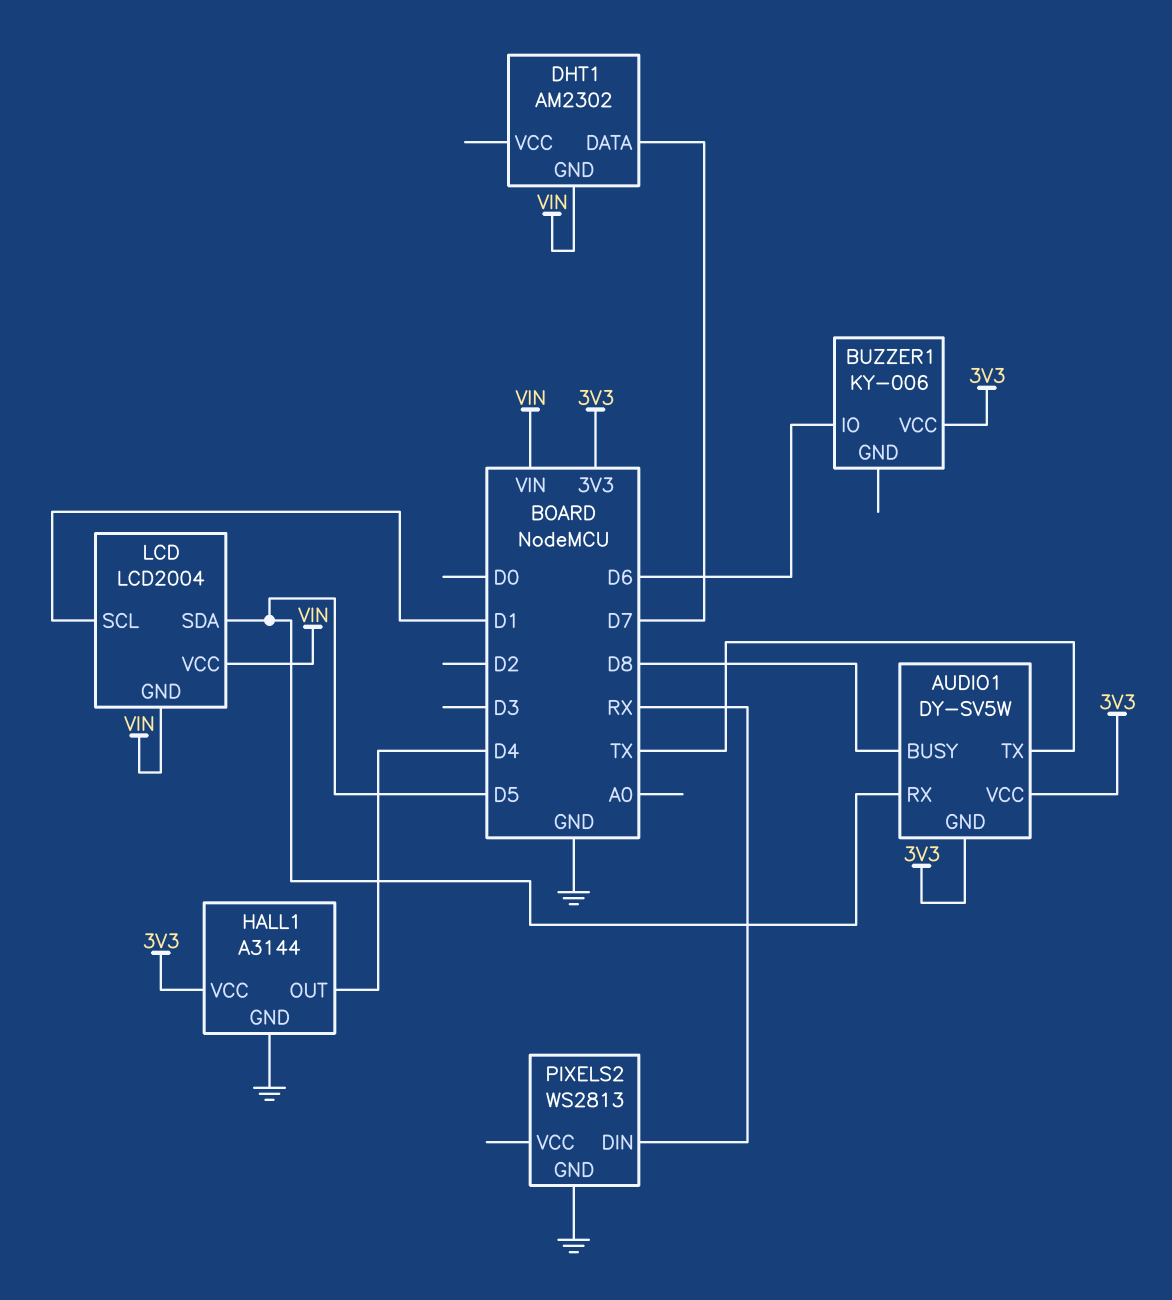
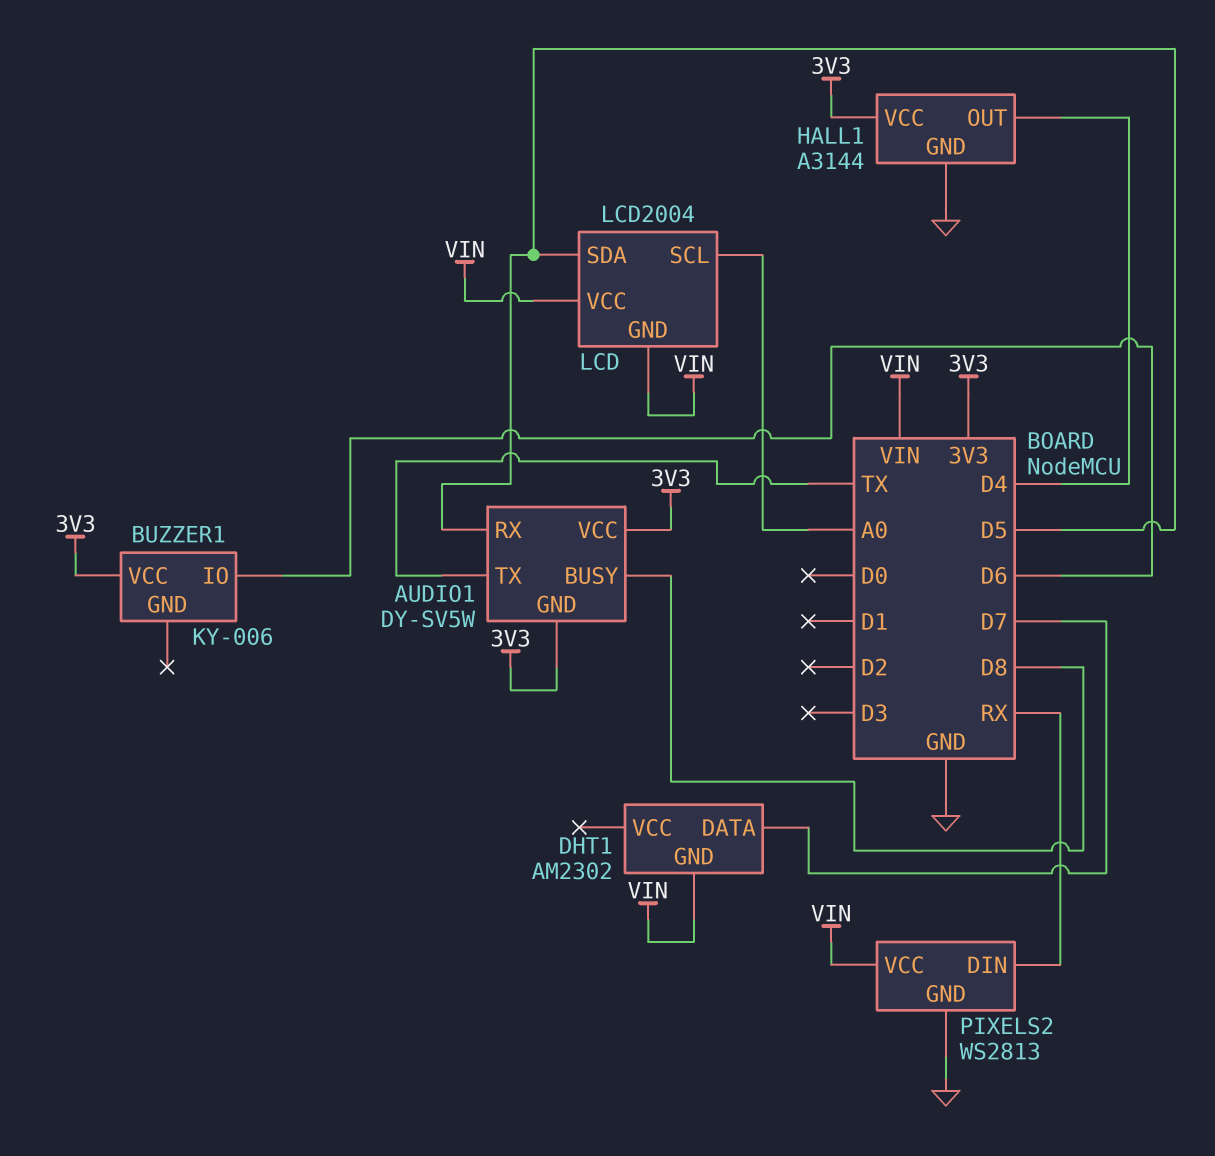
LCD pin SCL: D1 -> A0
PIXELS2 pin VCC: none -> VIN

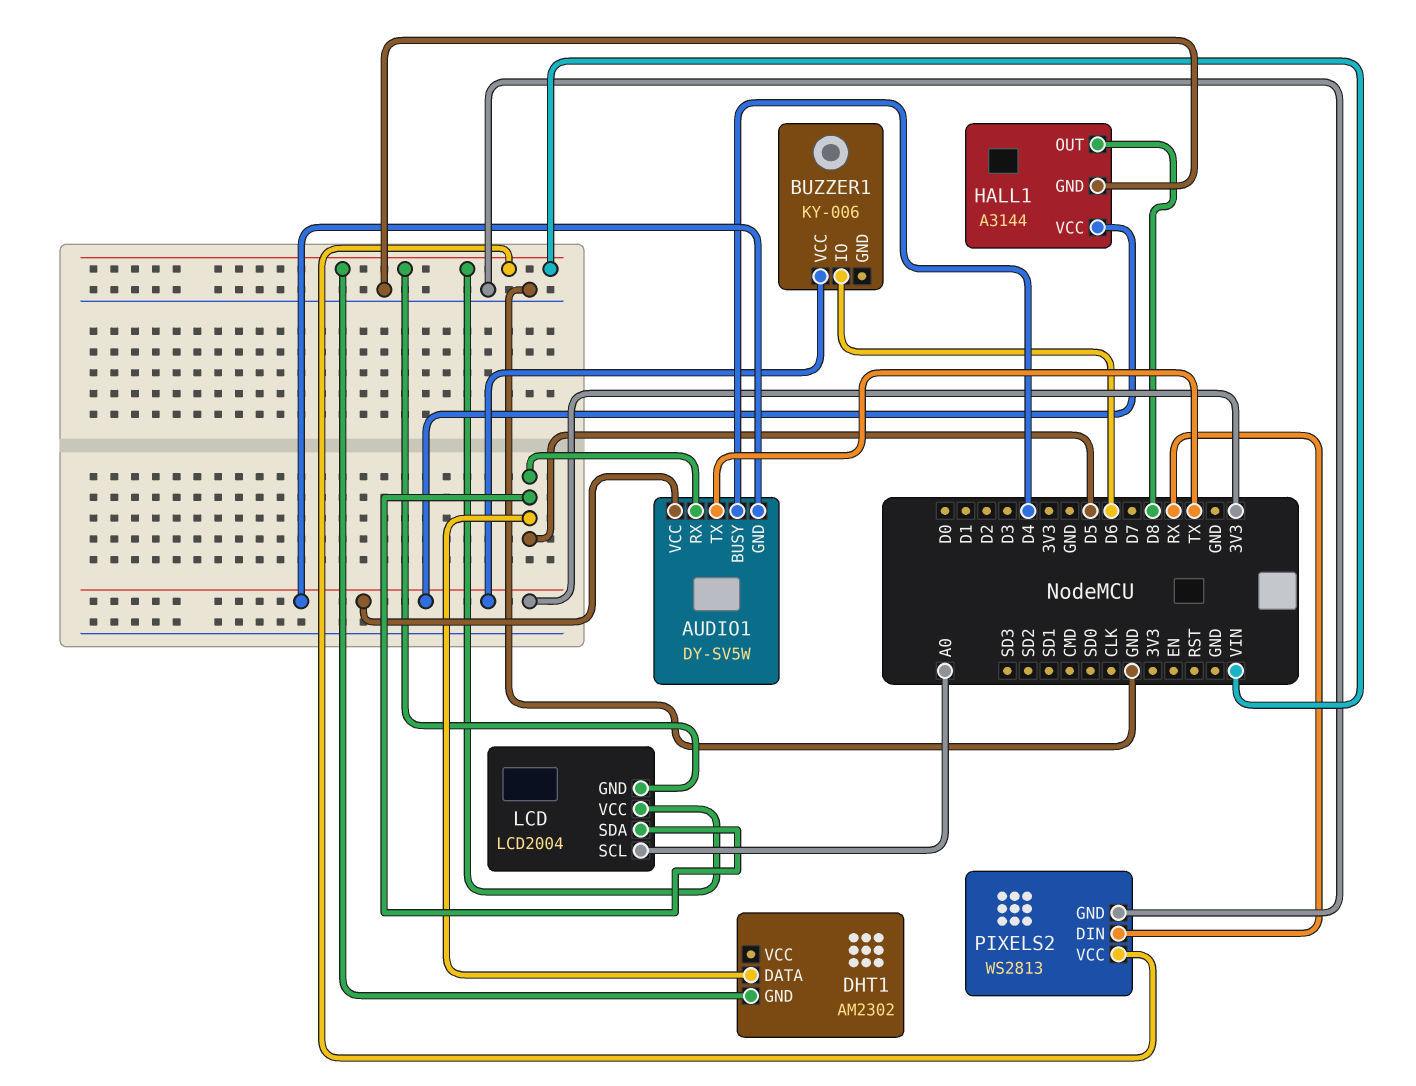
AUDIO1 pin BUSY: D8 -> D4
DHT1 pin DATA: D7 -> D5
HALL1 pin OUT: D4 -> D8

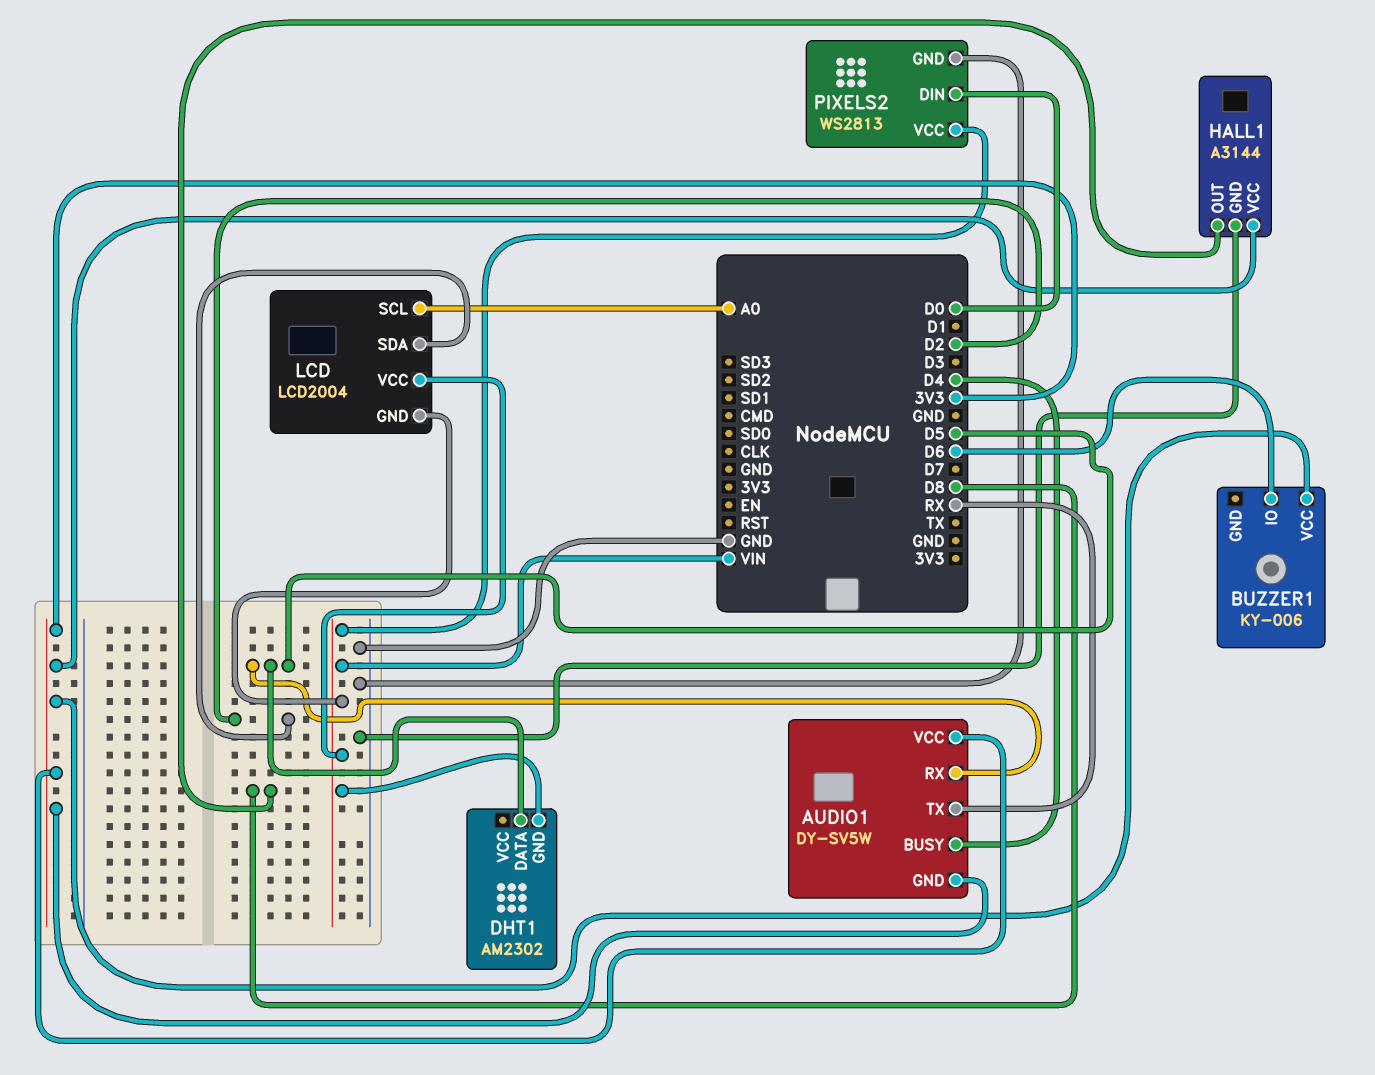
AUDIO1 pin TX: TX -> RX
LCD pin SDA: D5 -> D2
PIXELS2 pin DIN: RX -> D0

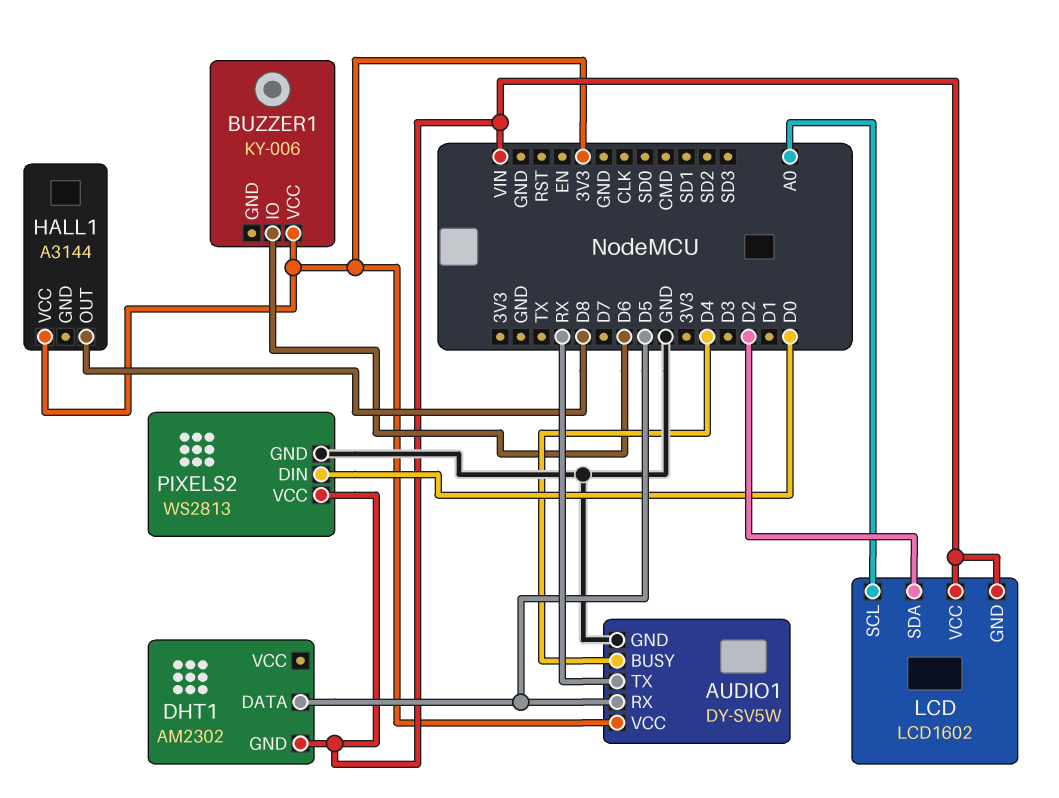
AUDIO1 pin GND: 3V3 -> GND
HALL1 pin GND: GND -> none
LCD: LCD2004 -> LCD1602

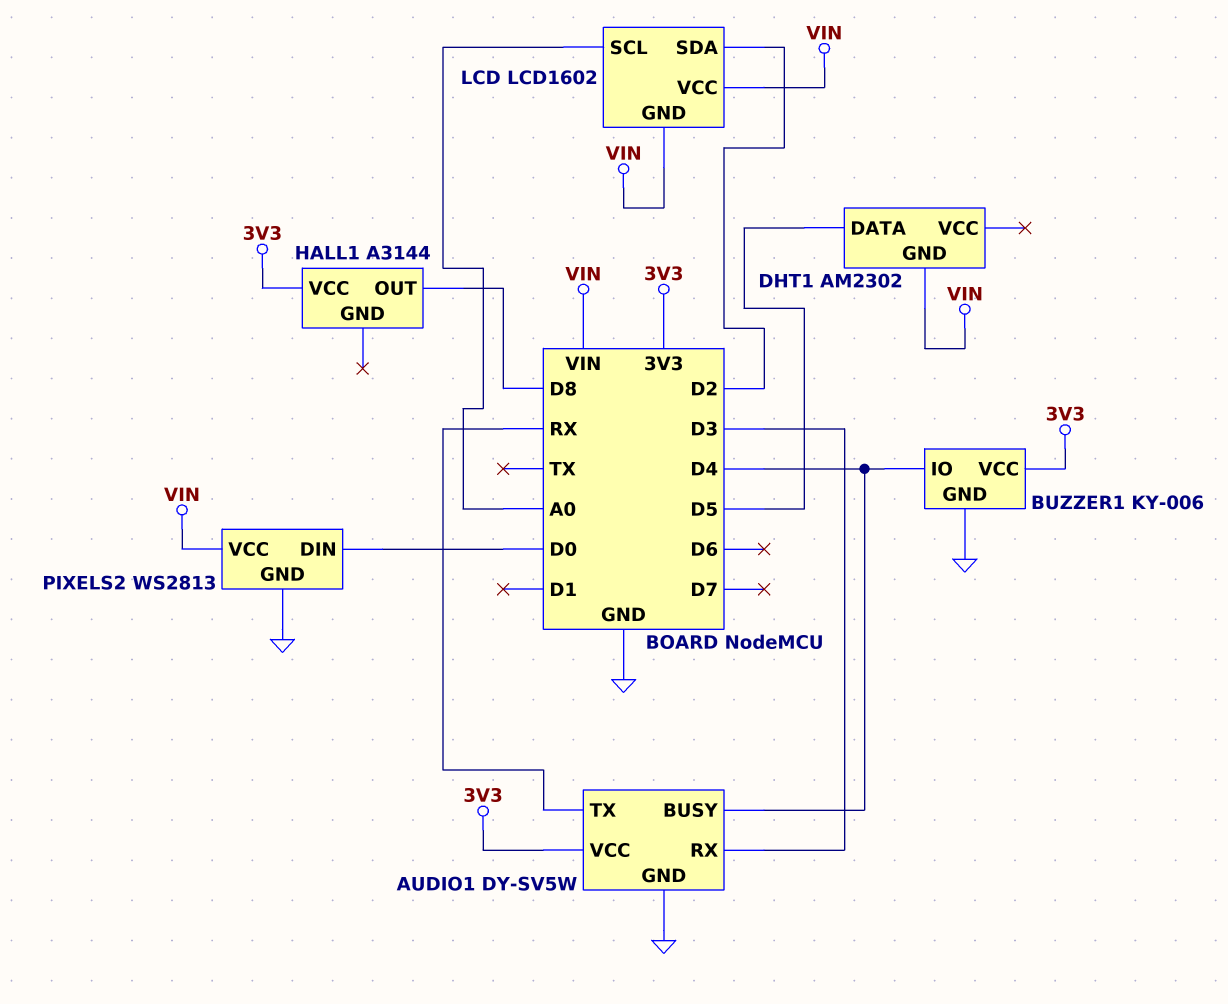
AUDIO1 pin RX: D5 -> D3
BUZZER1 pin GND: none -> GND
BUZZER1 pin IO: D6 -> D4

